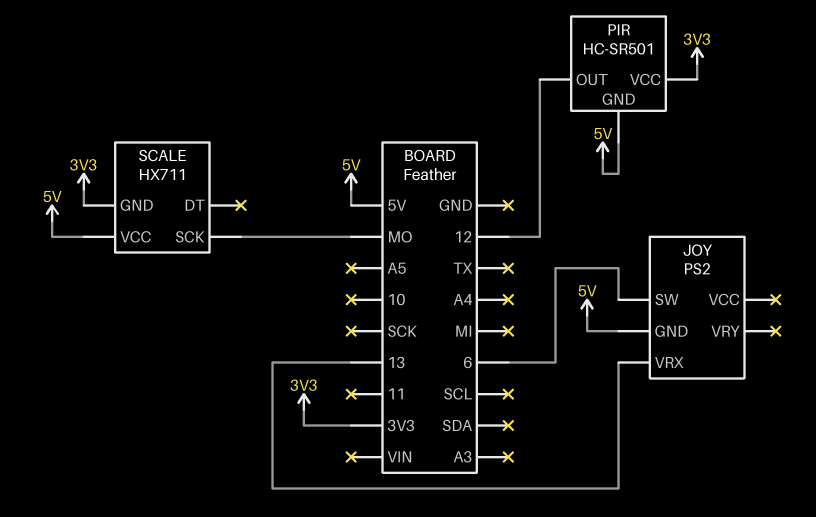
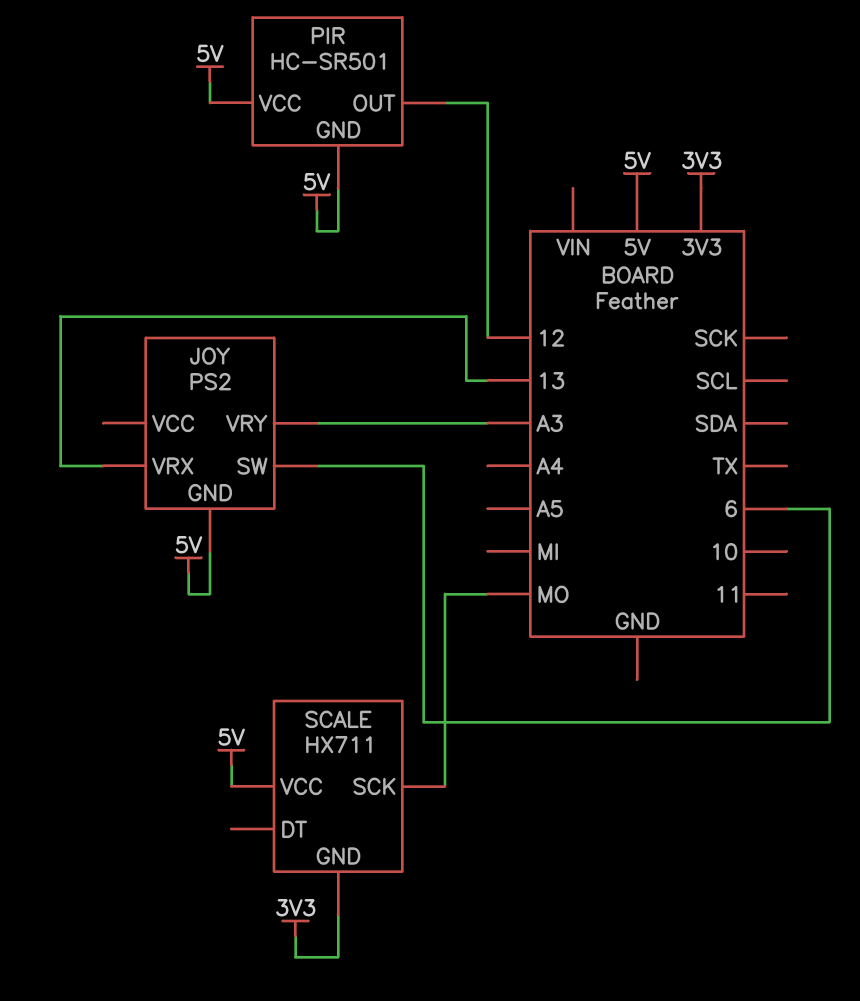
JOY pin VRY: none -> A3
PIR pin VCC: 3V3 -> 5V

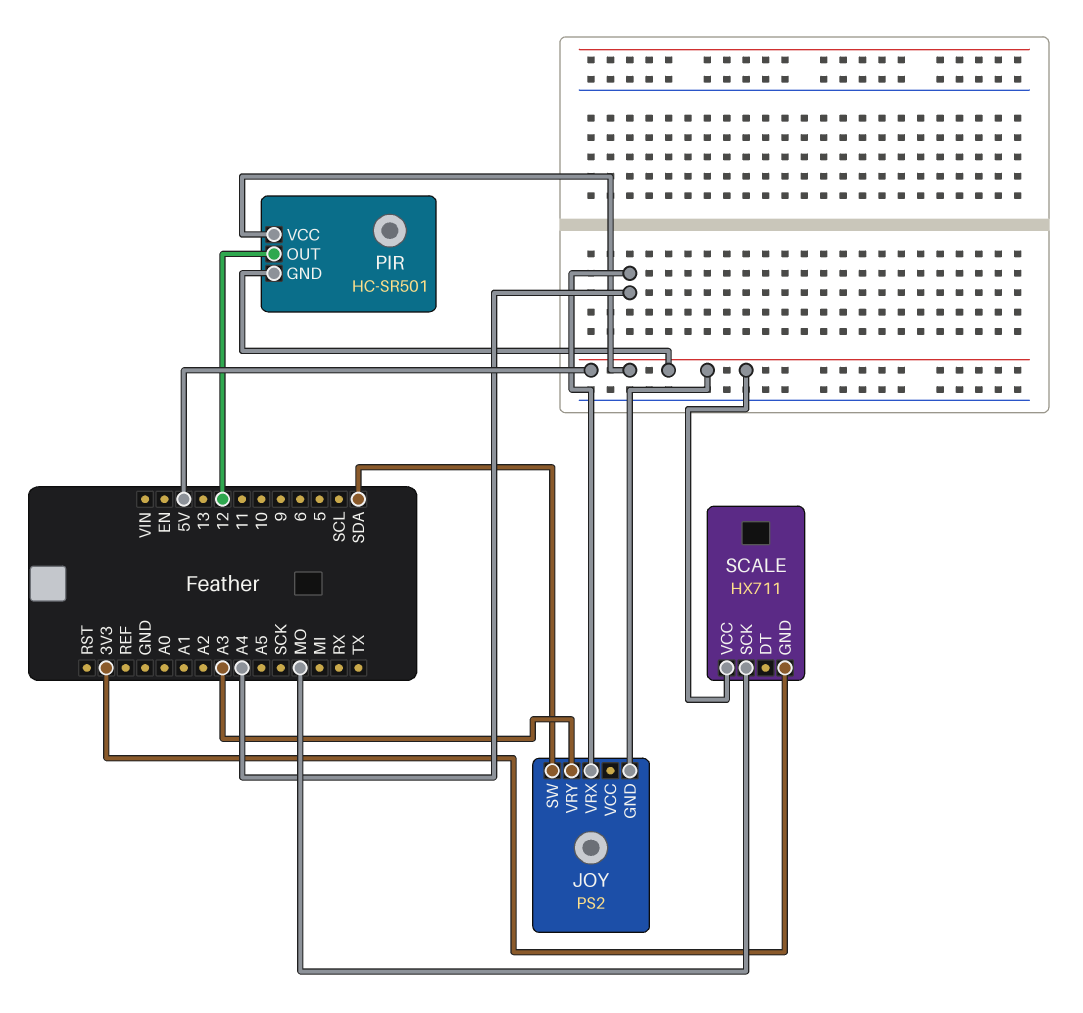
JOY pin SW: 6 -> SDA
JOY pin VRX: 13 -> A4

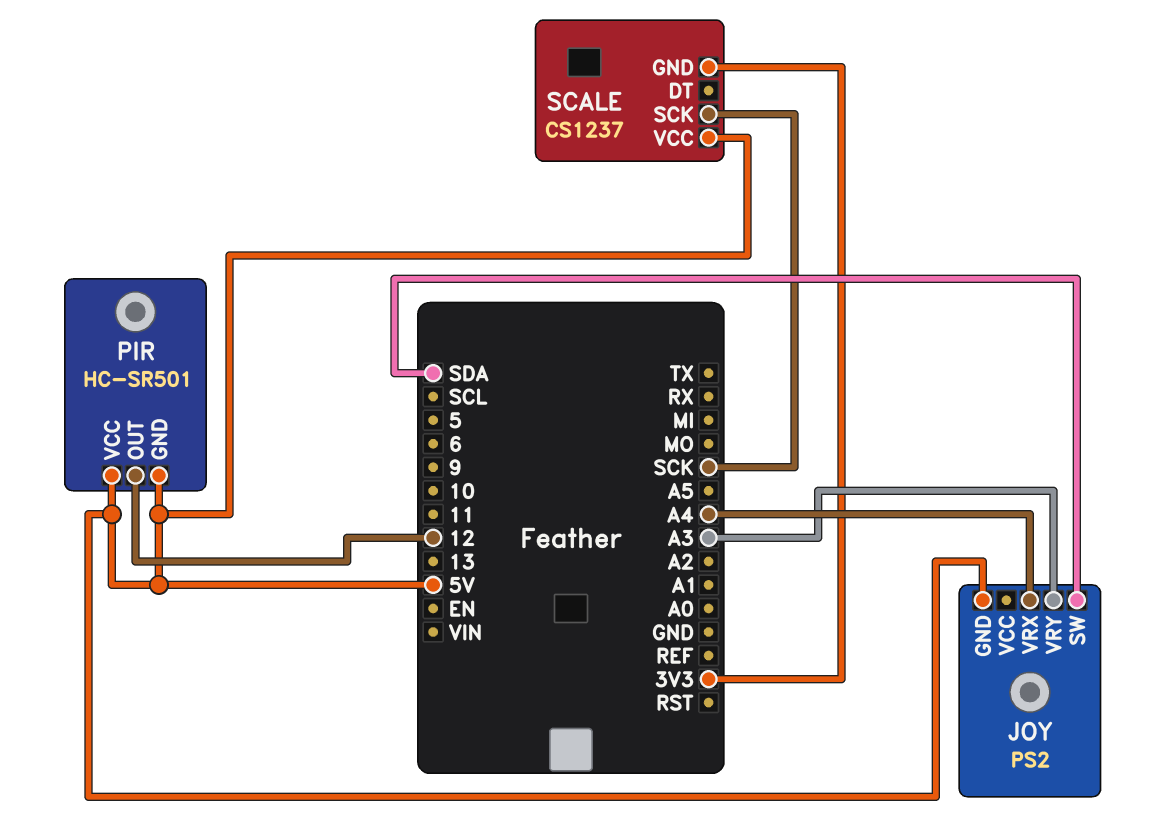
SCALE: HX711 -> CS1237
SCALE pin SCK: MO -> SCK

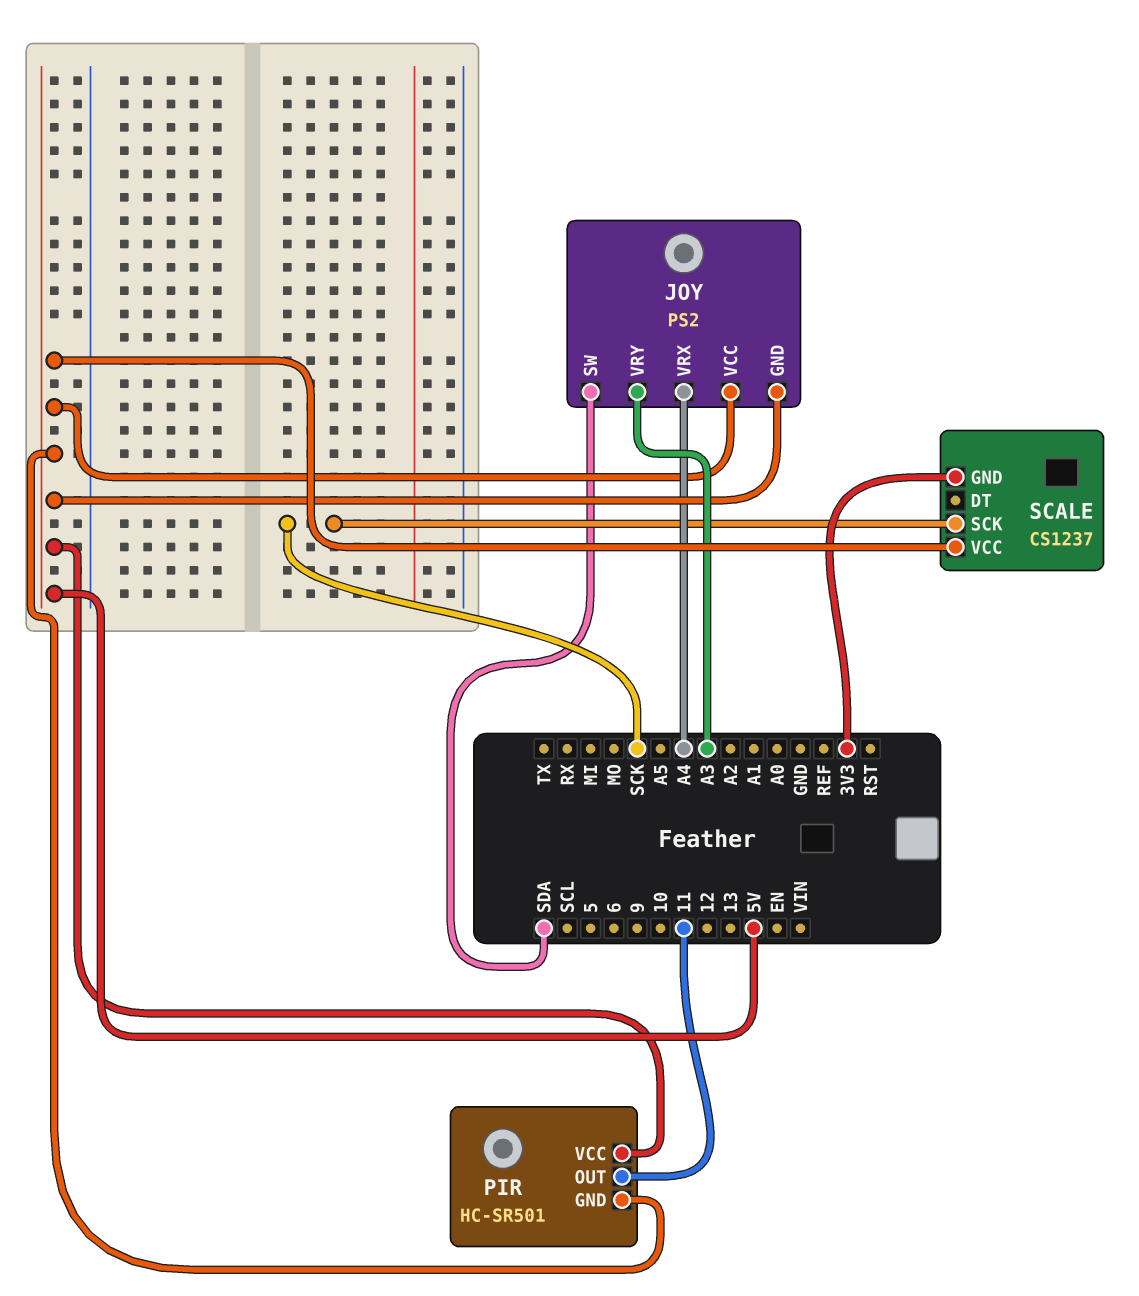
JOY pin VCC: none -> 5V
PIR pin OUT: 12 -> 11

